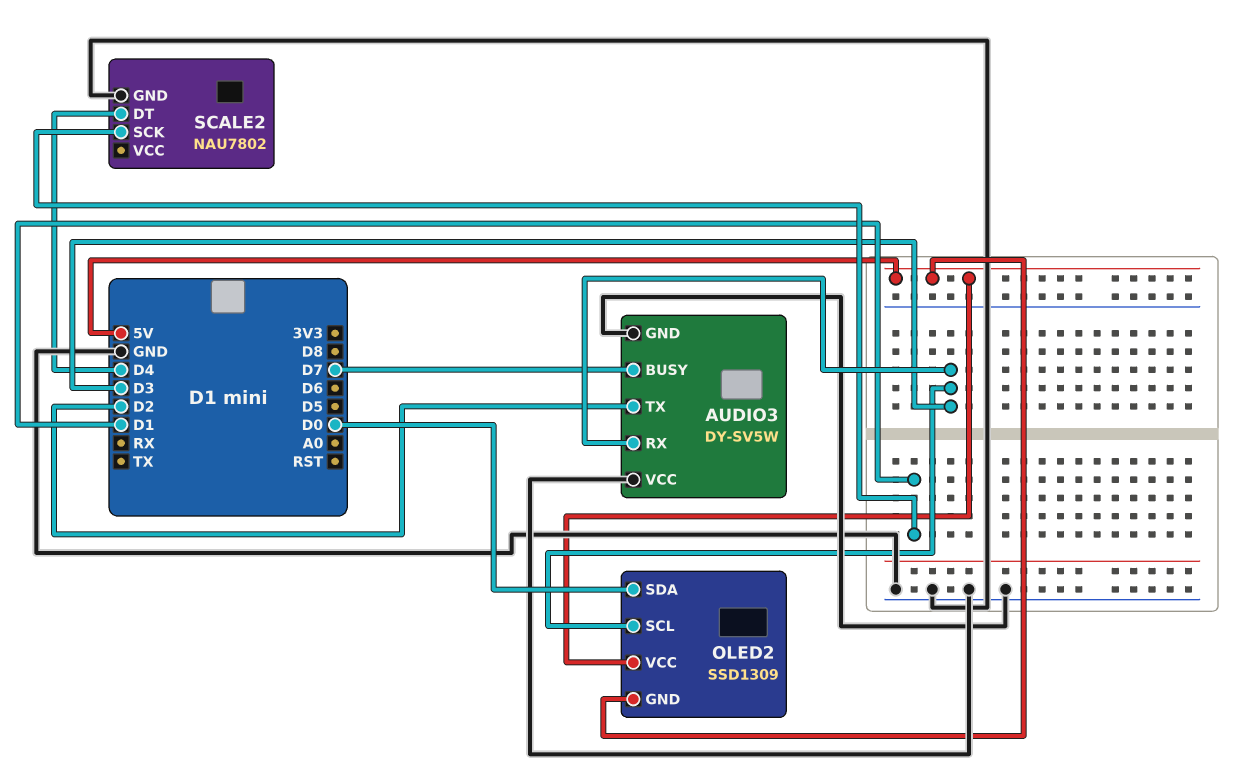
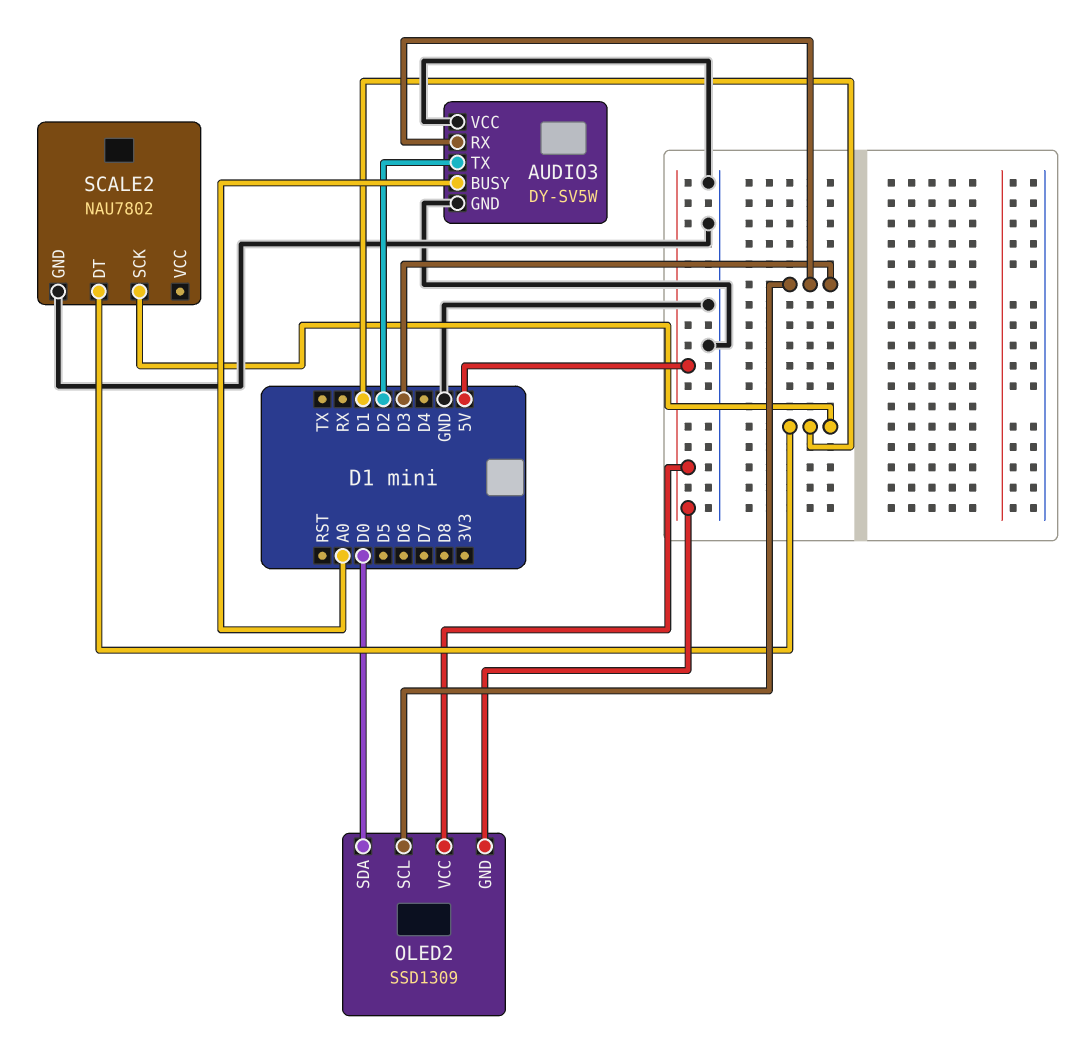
AUDIO3 pin BUSY: D7 -> A0
SCALE2 pin DT: D4 -> D1

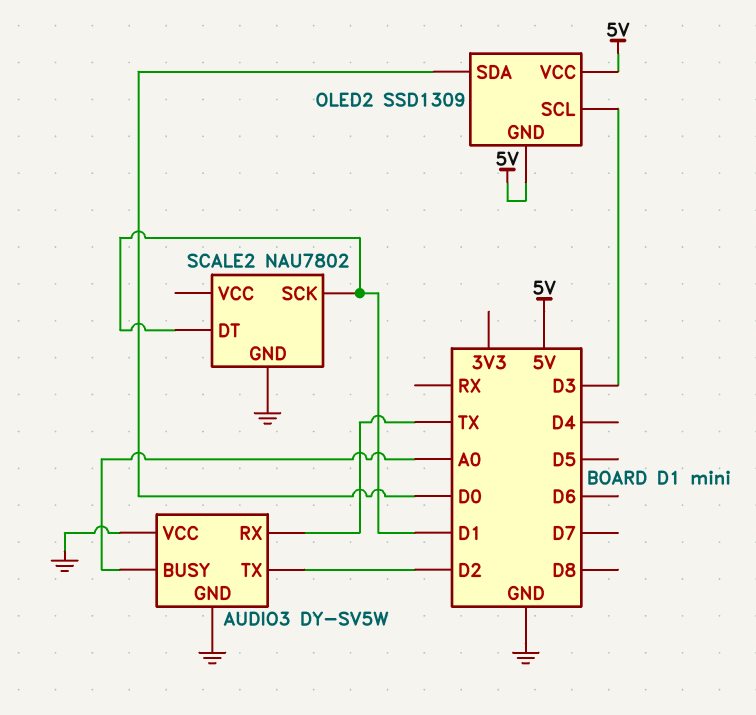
AUDIO3 pin RX: D3 -> TX

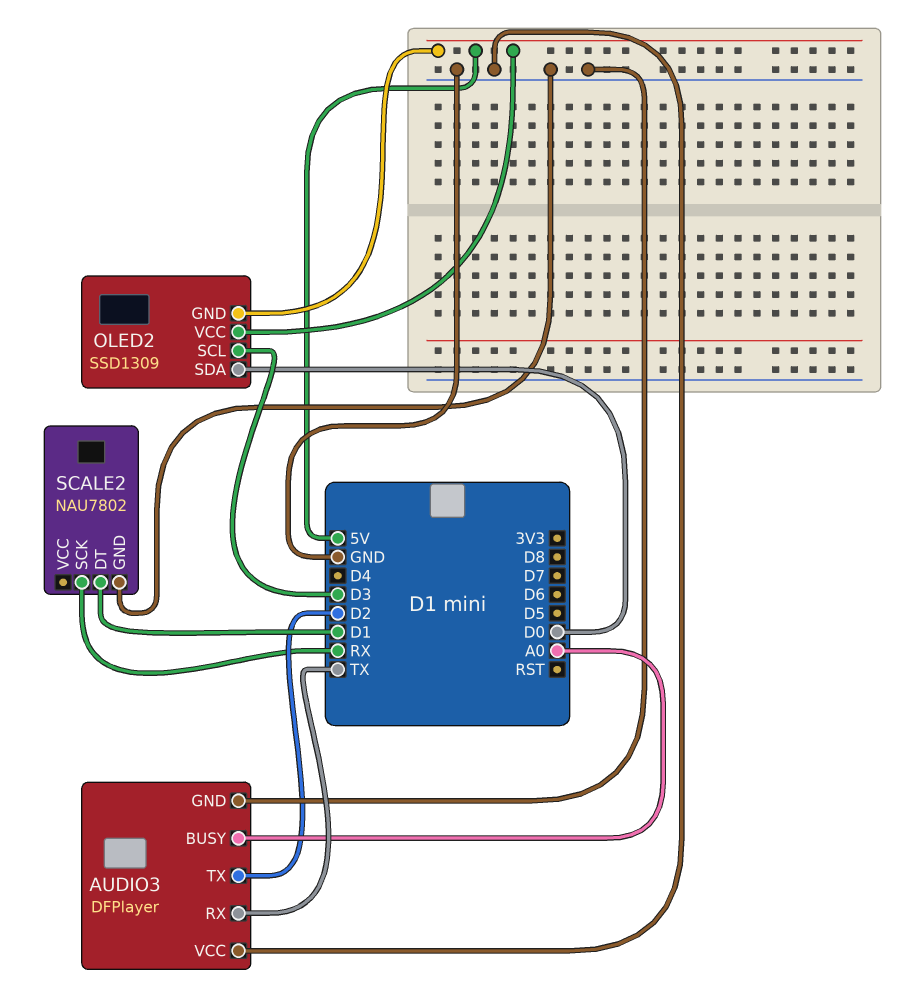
AUDIO3: DY-SV5W -> DFPlayer
SCALE2 pin SCK: D1 -> RX

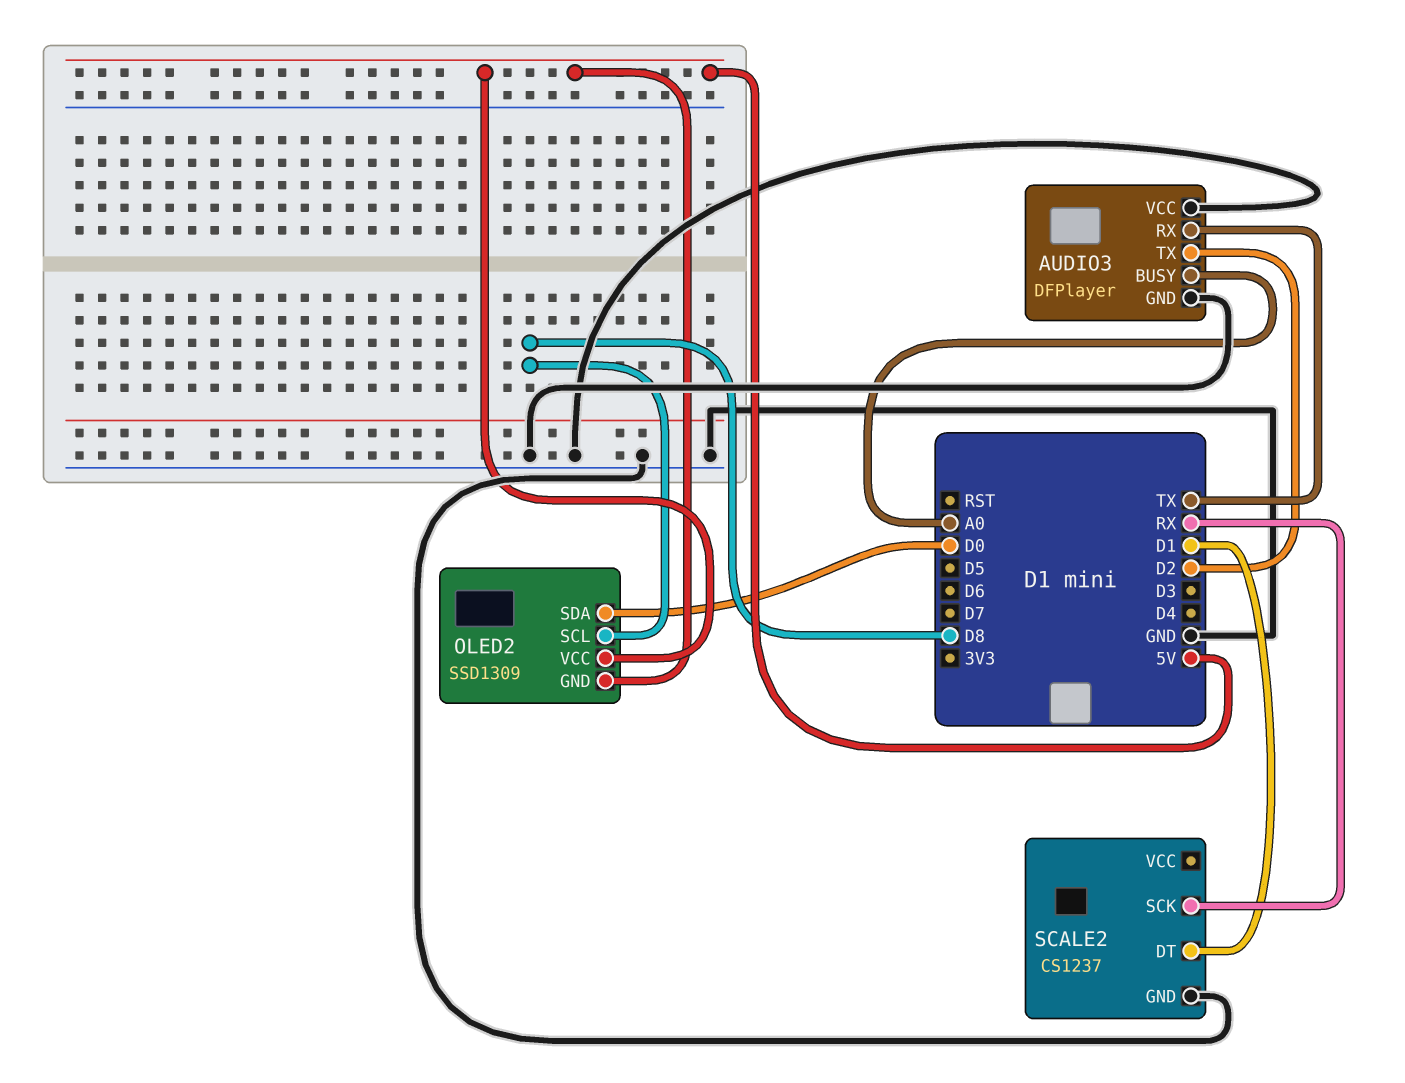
OLED2 pin SCL: D3 -> D8
SCALE2: NAU7802 -> CS1237

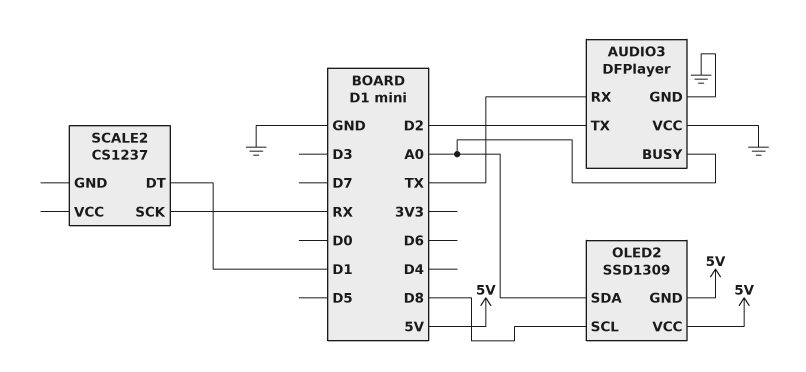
OLED2 pin SDA: D0 -> A0
SCALE2 pin GND: GND -> none

